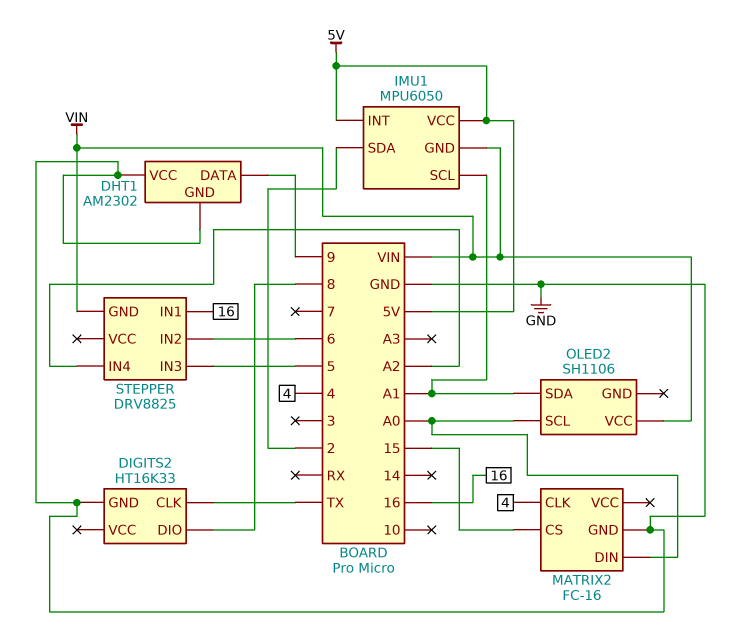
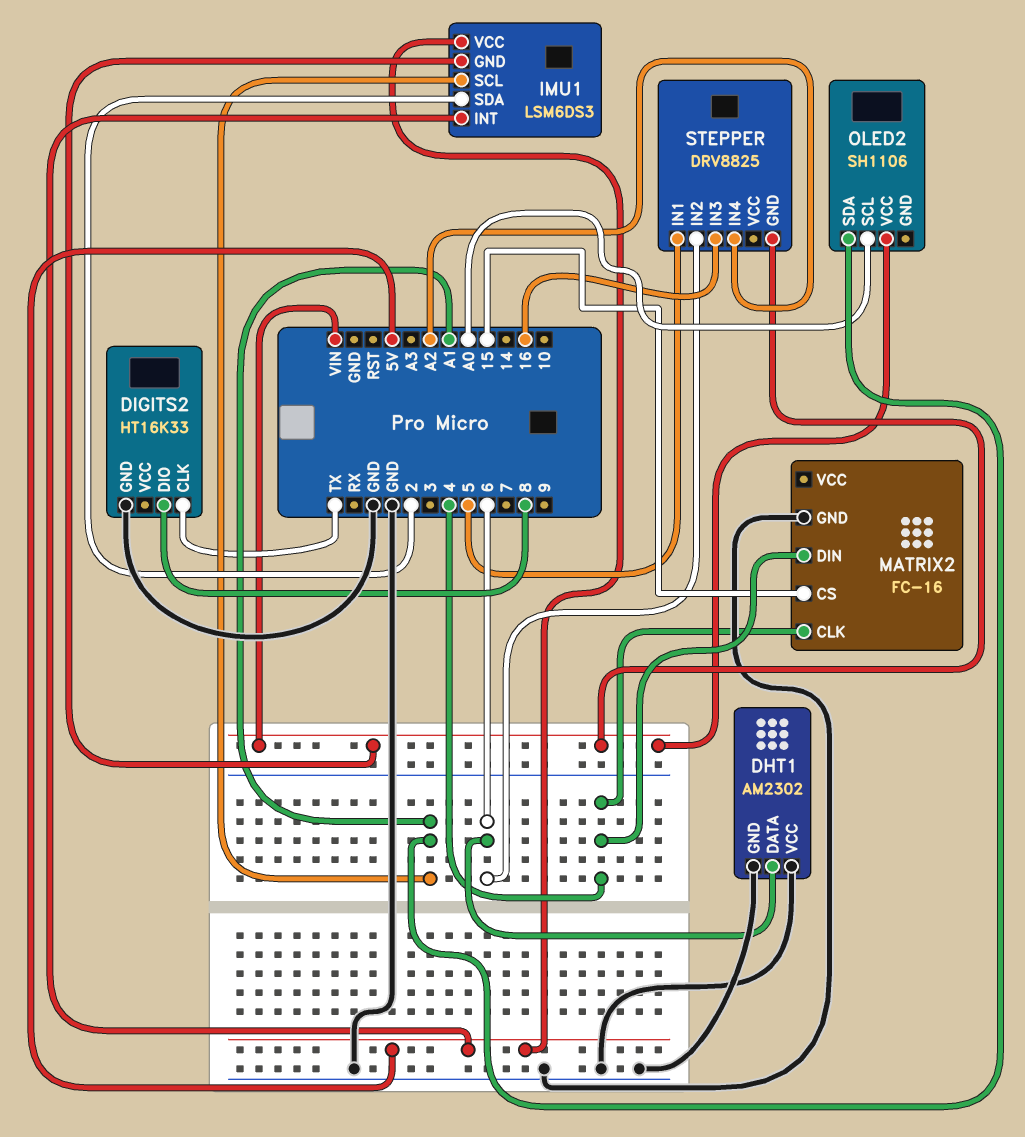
DHT1 pin DATA: 9 -> 6
IMU1: MPU6050 -> LSM6DS3
MATRIX2 pin DIN: A0 -> 4
STEPPER pin IN1: 16 -> 5
STEPPER pin IN3: 5 -> 16

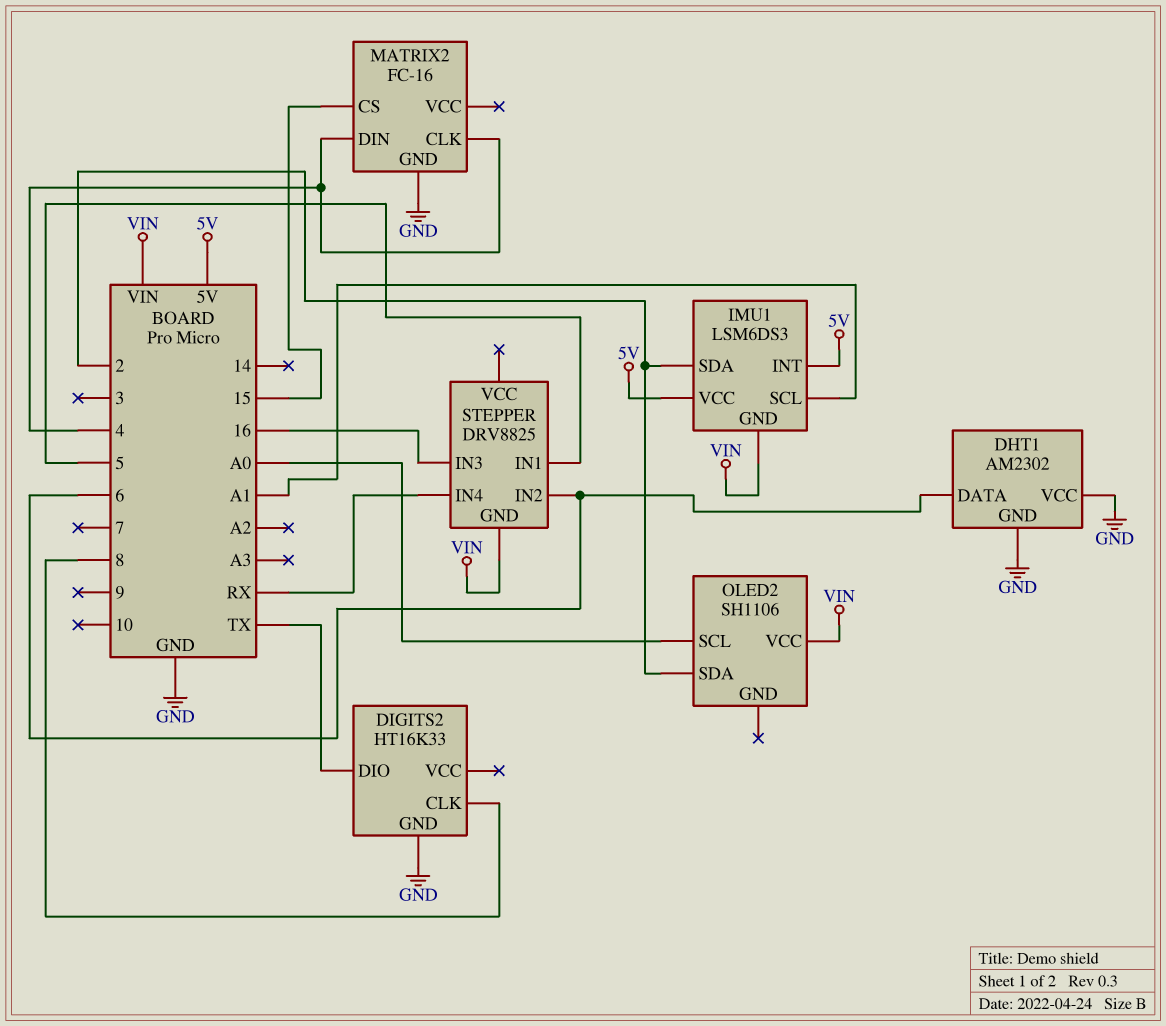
DIGITS2 pin CLK: TX -> 8
DIGITS2 pin DIO: 8 -> TX
OLED2 pin SDA: A1 -> 2
STEPPER pin IN4: A2 -> RX

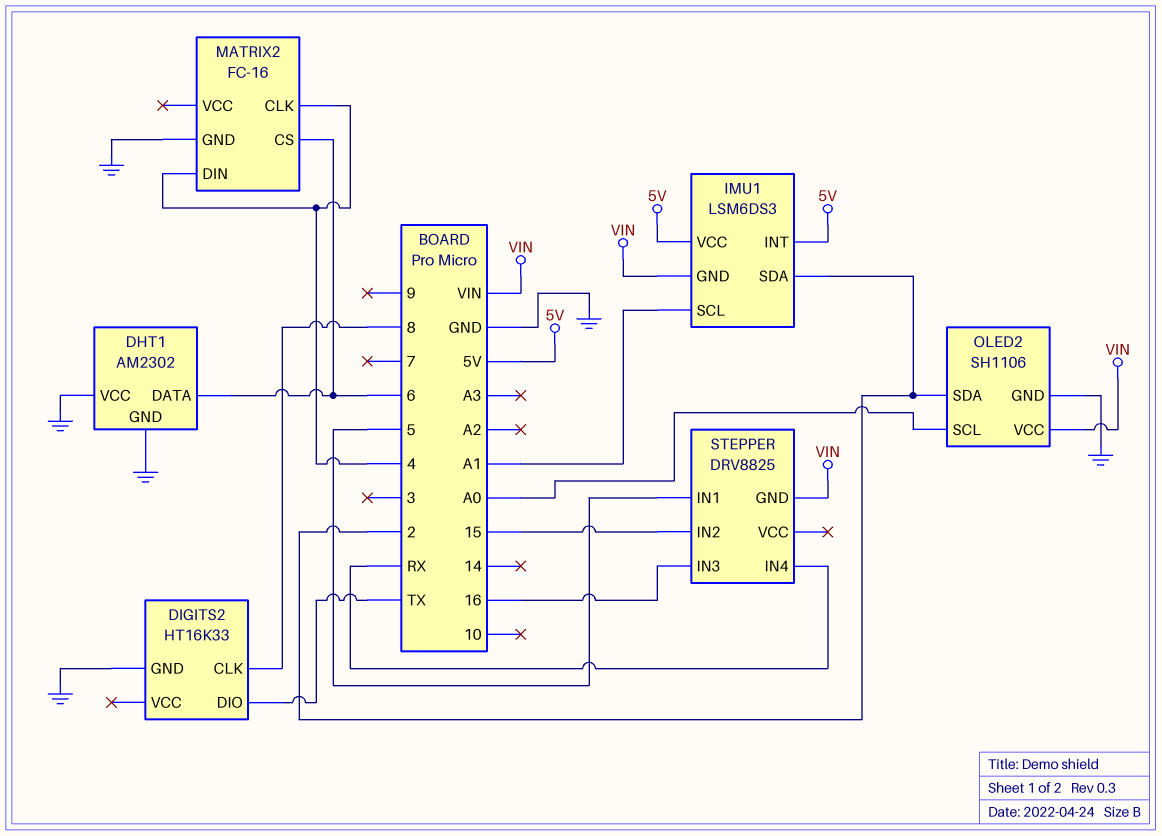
MATRIX2 pin CS: 15 -> 6
OLED2 pin GND: none -> GND
STEPPER pin IN2: 6 -> 15

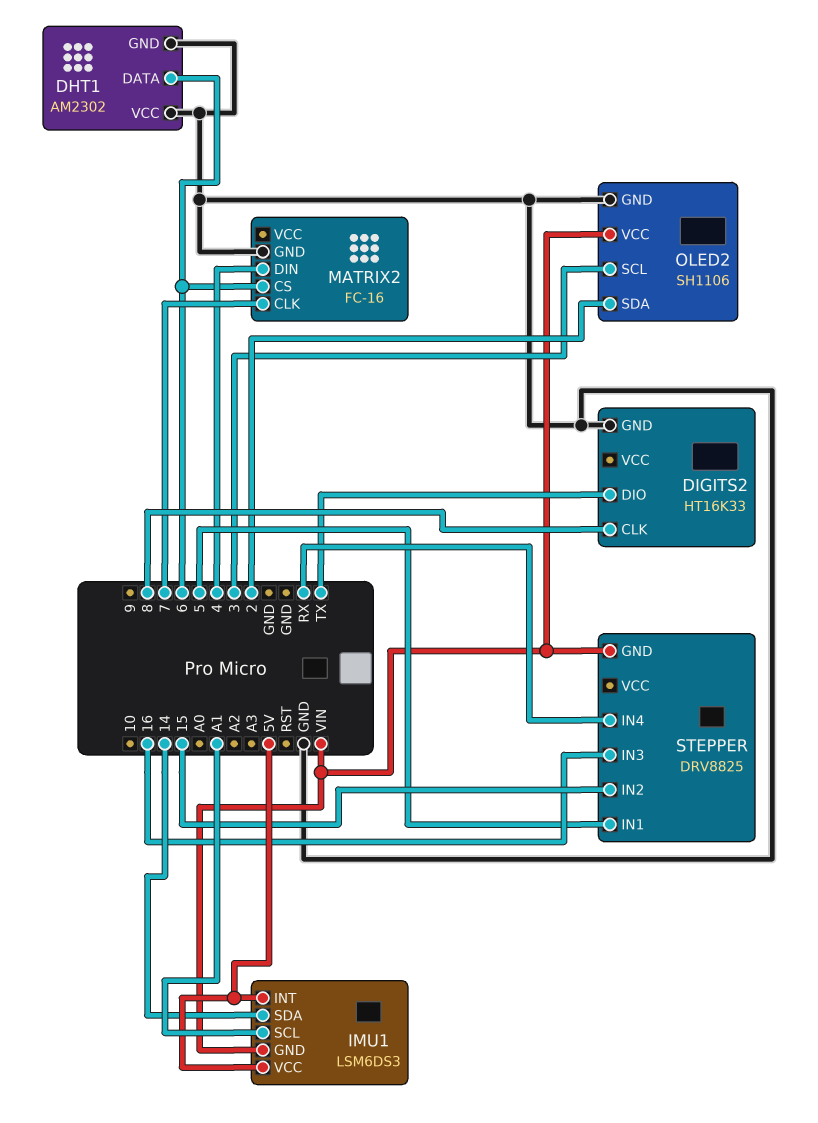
IMU1 pin SDA: 2 -> 14
MATRIX2 pin CLK: 4 -> 7
OLED2 pin SCL: A0 -> 3

